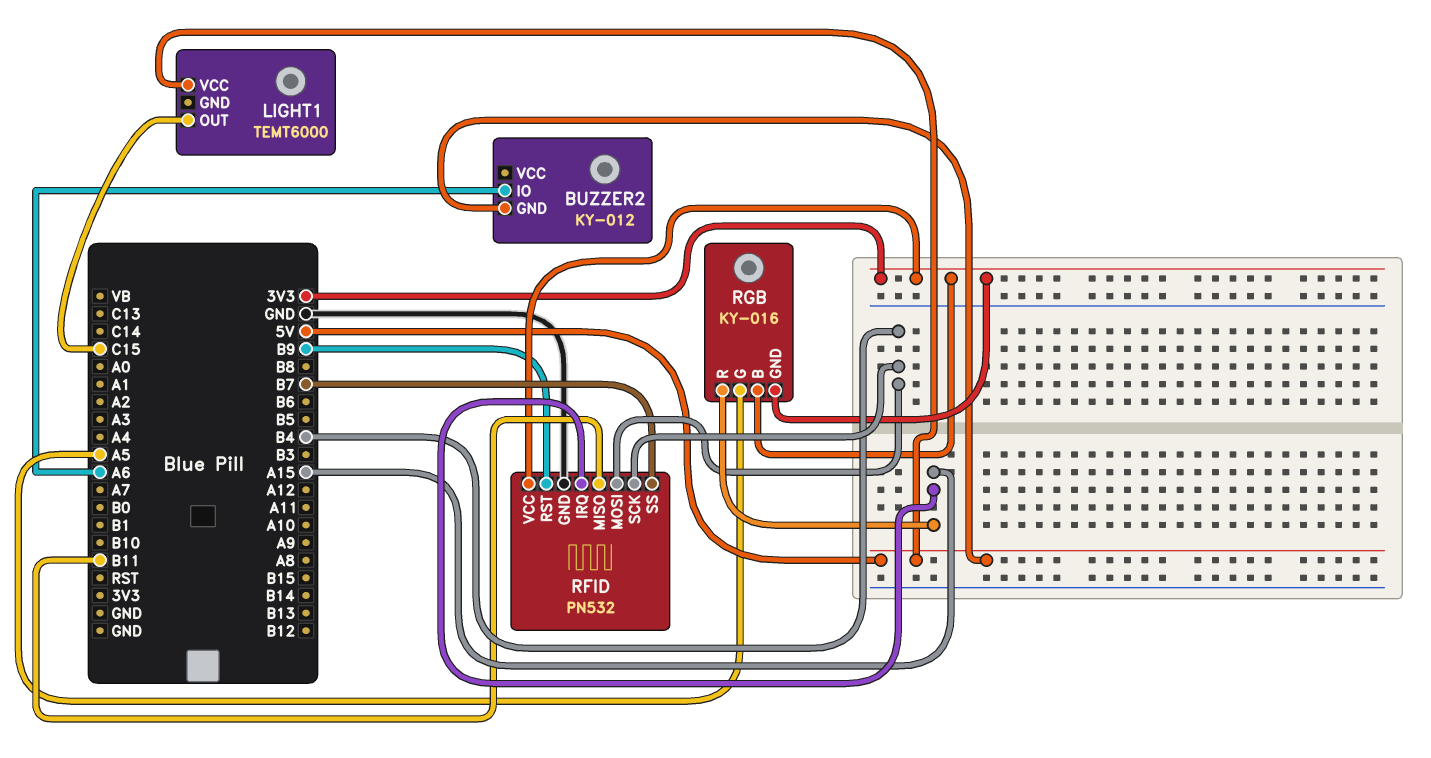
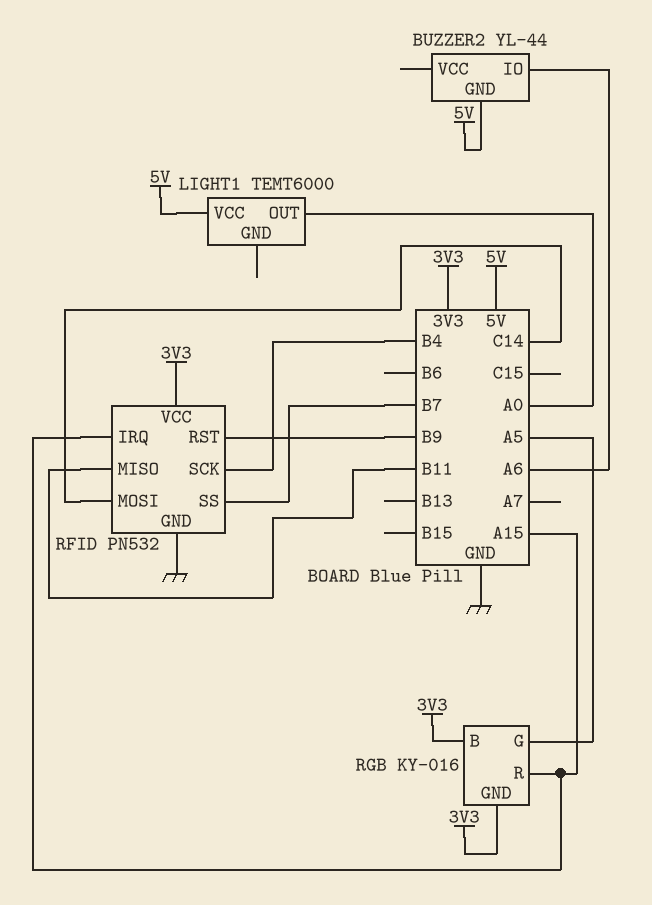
BUZZER2: KY-012 -> YL-44
LIGHT1 pin OUT: C15 -> A0
RFID pin MOSI: B4 -> C14

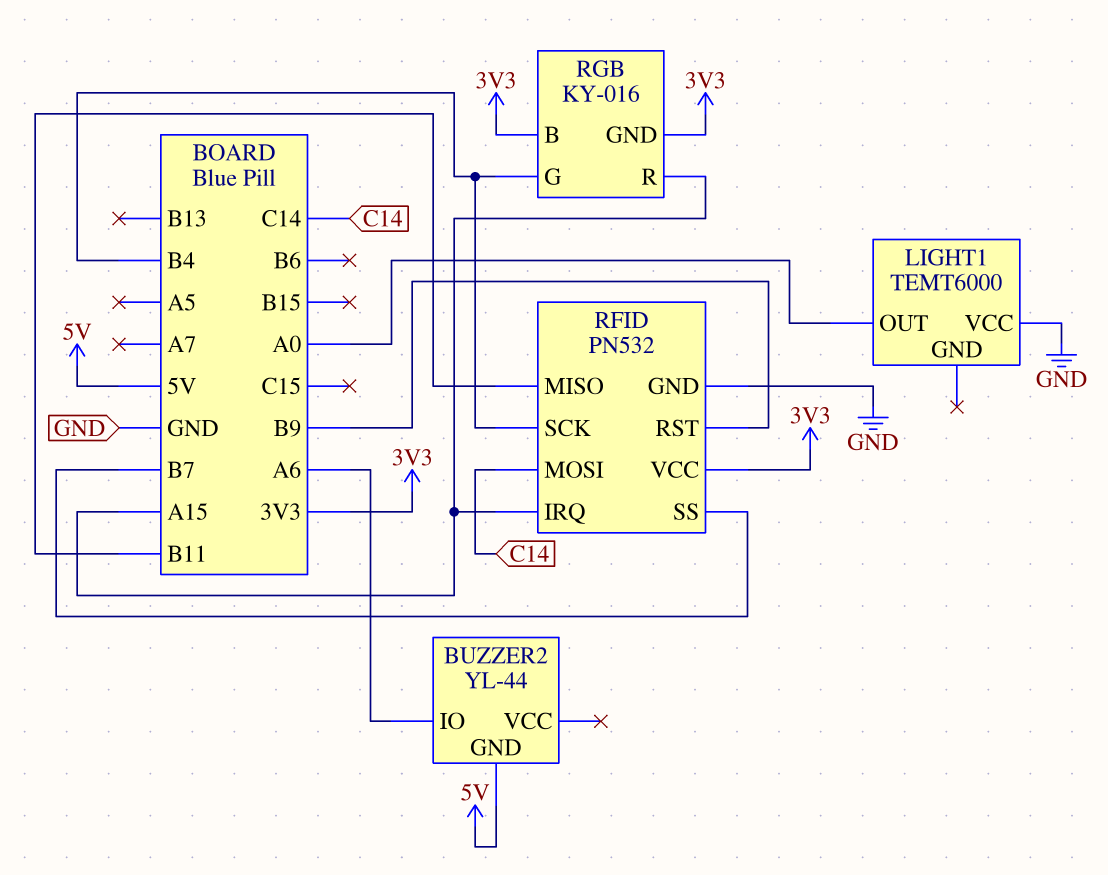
LIGHT1 pin VCC: 5V -> GND
RGB pin G: A5 -> B4

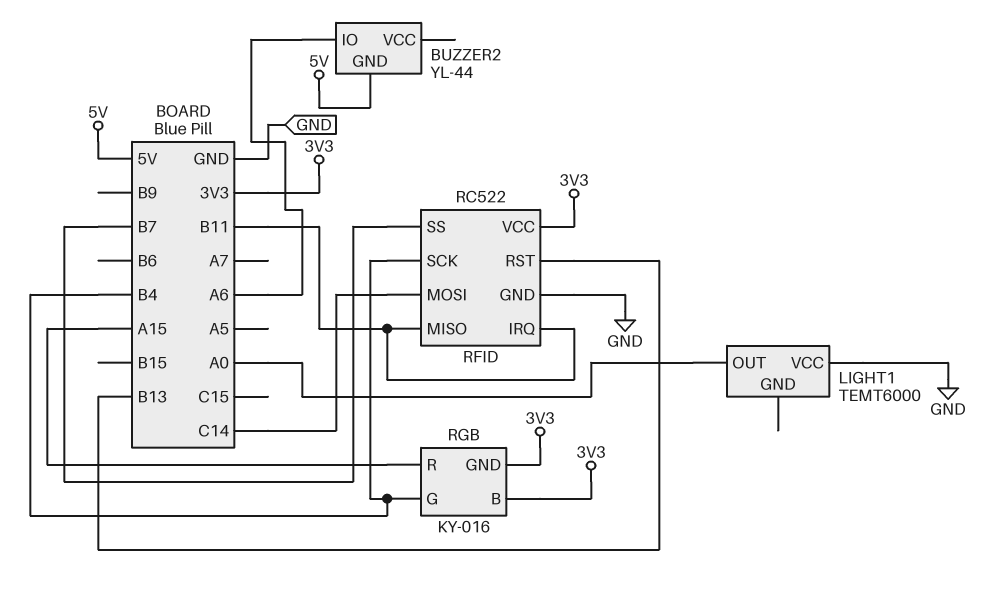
RFID: PN532 -> RC522
RFID pin IRQ: A15 -> B11
RFID pin RST: B9 -> B13

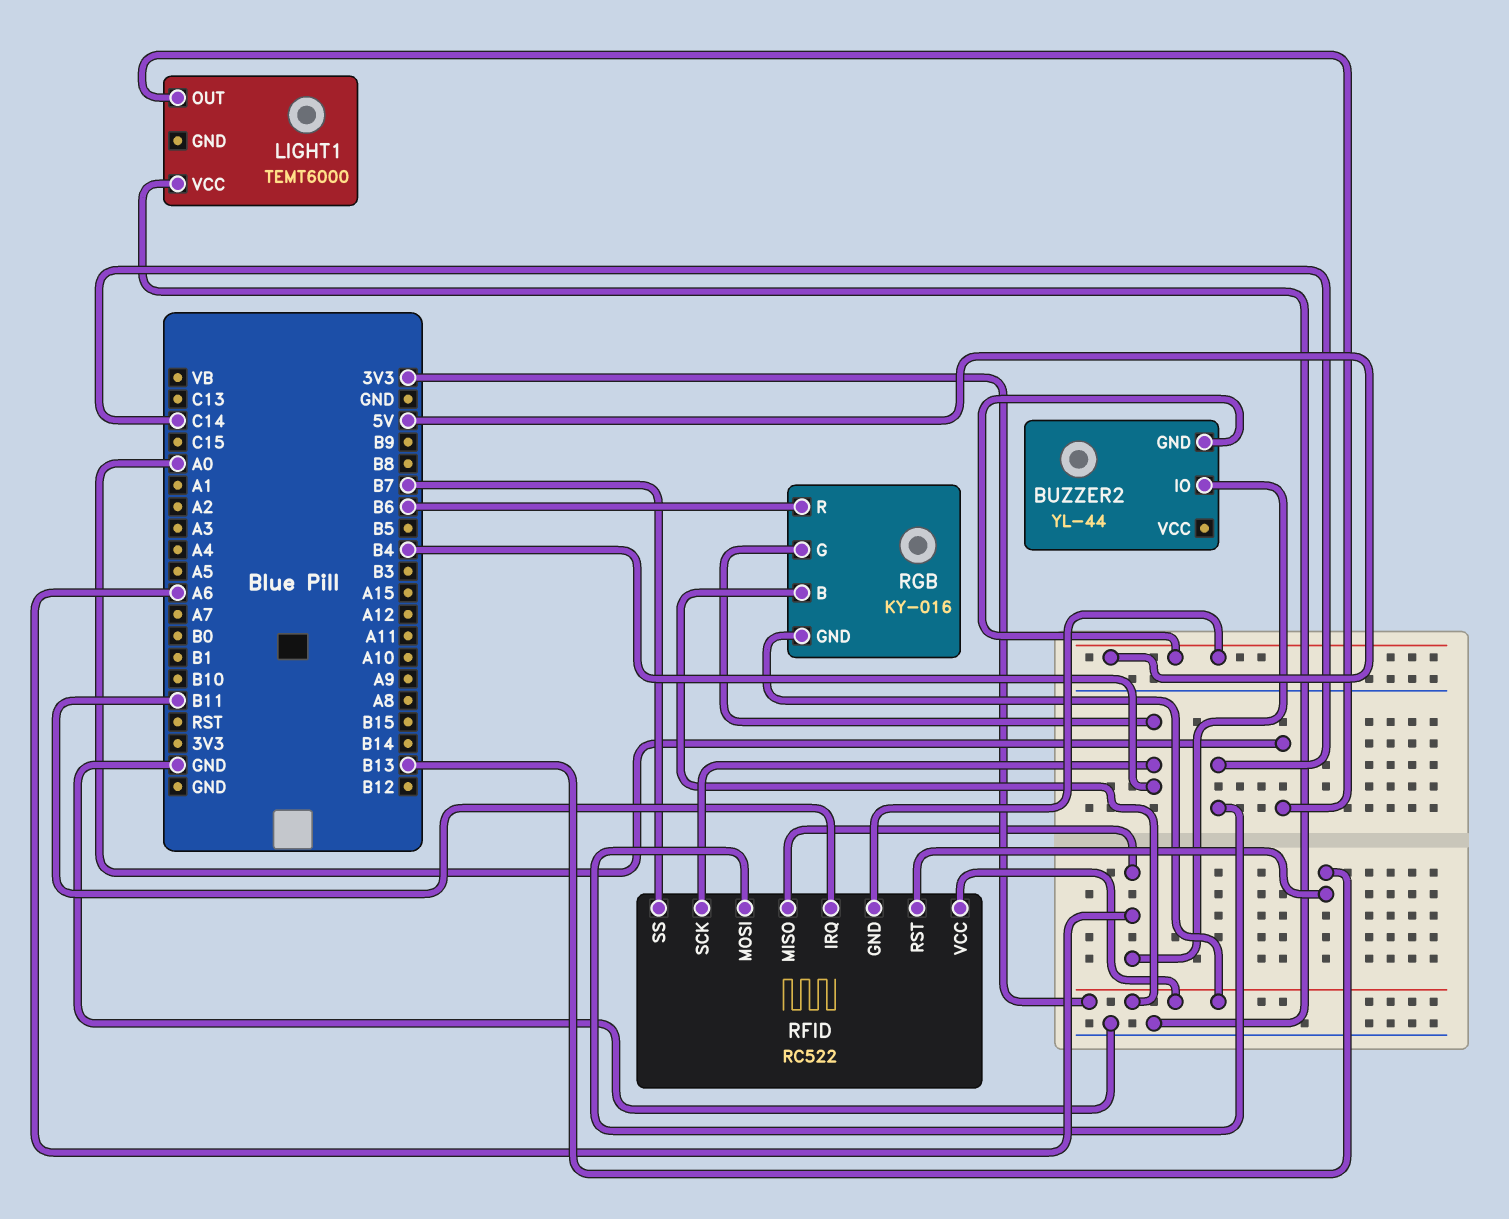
RFID pin GND: GND -> 5V
RFID pin MISO: B11 -> A6
RGB pin R: A15 -> B6

